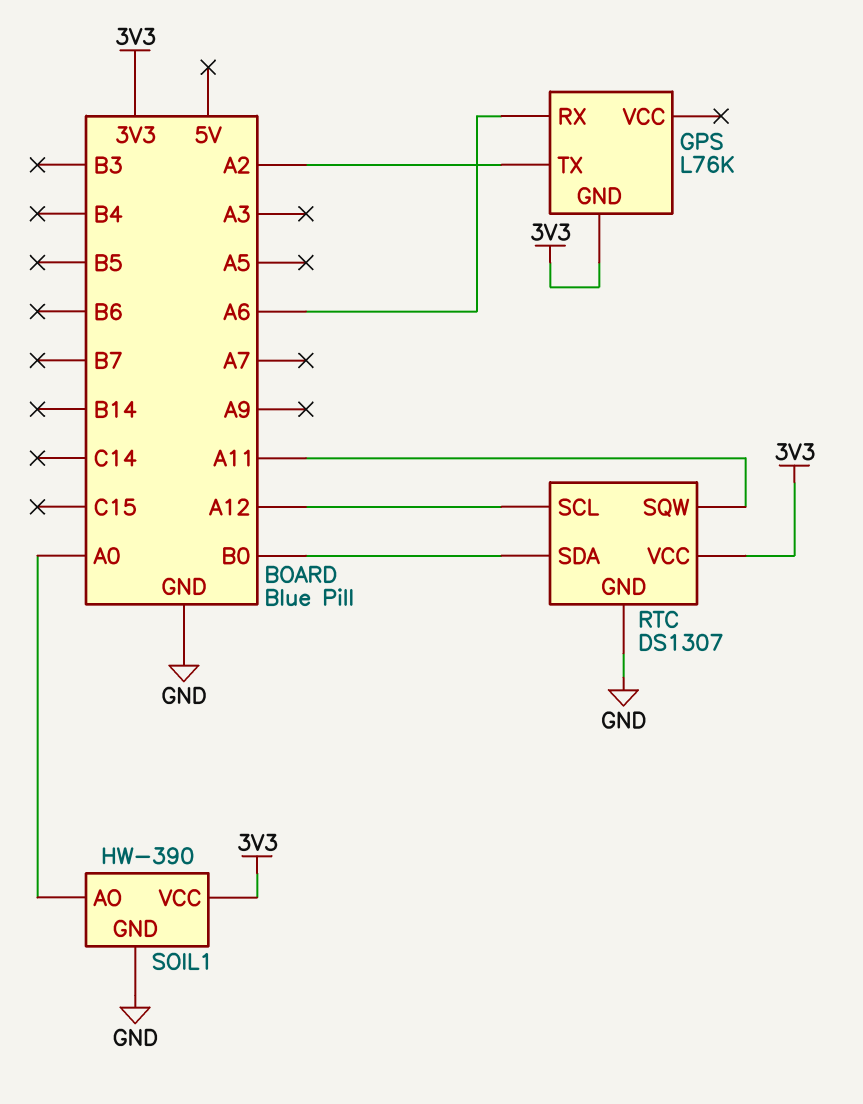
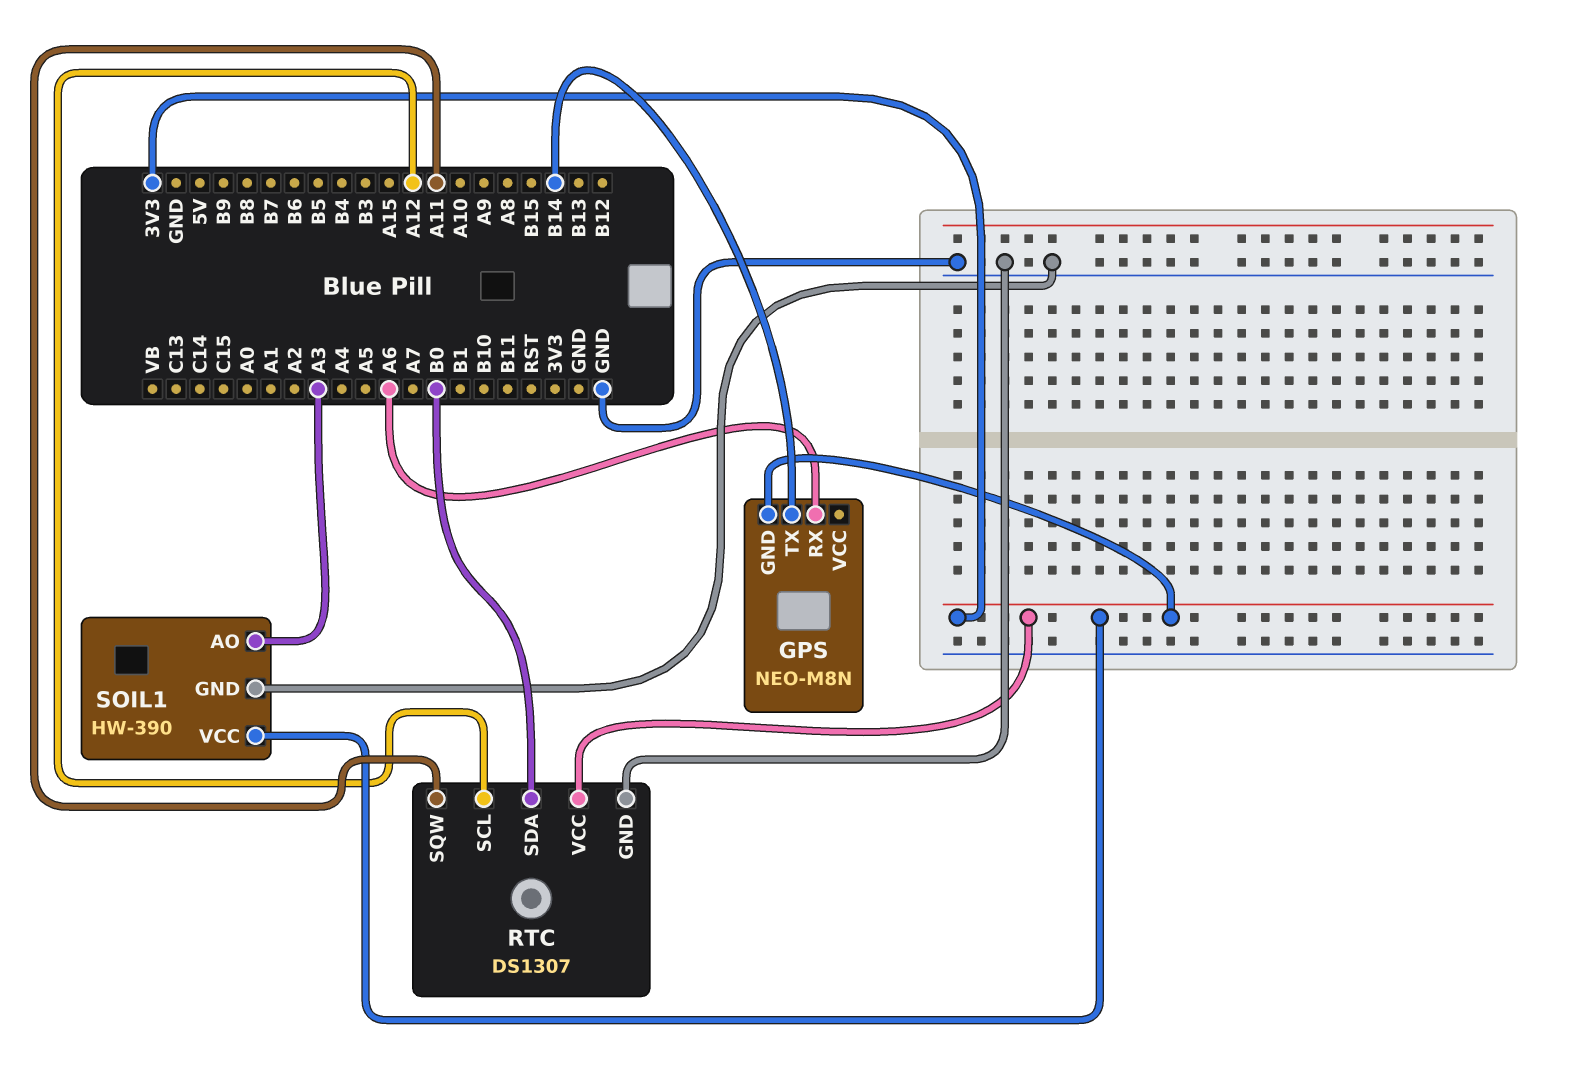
GPS: L76K -> NEO-M8N
GPS pin TX: A2 -> B14
SOIL1 pin AO: A0 -> A3

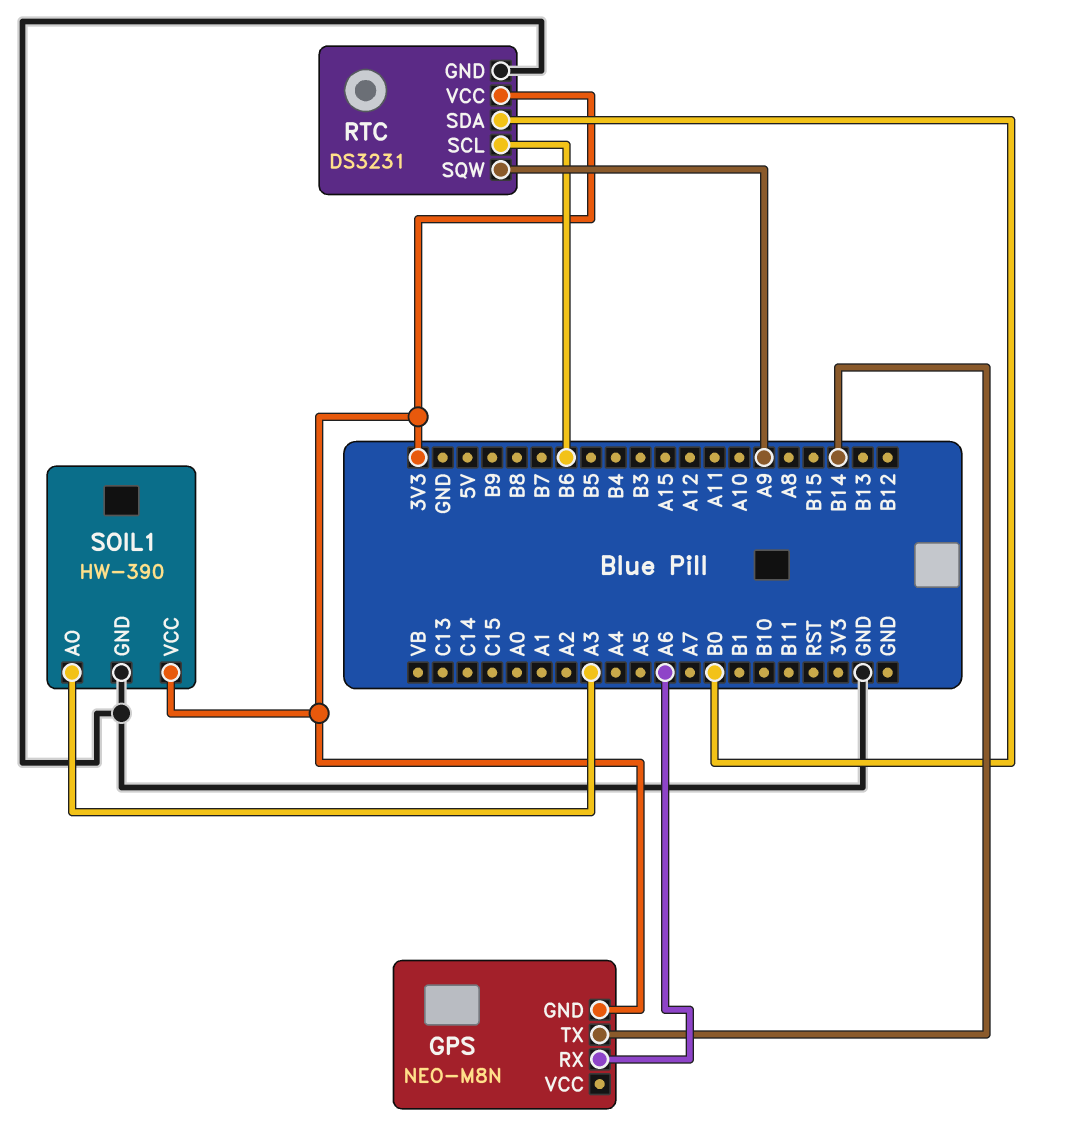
RTC: DS1307 -> DS3231
RTC pin SCL: A12 -> B6
RTC pin SQW: A11 -> A9

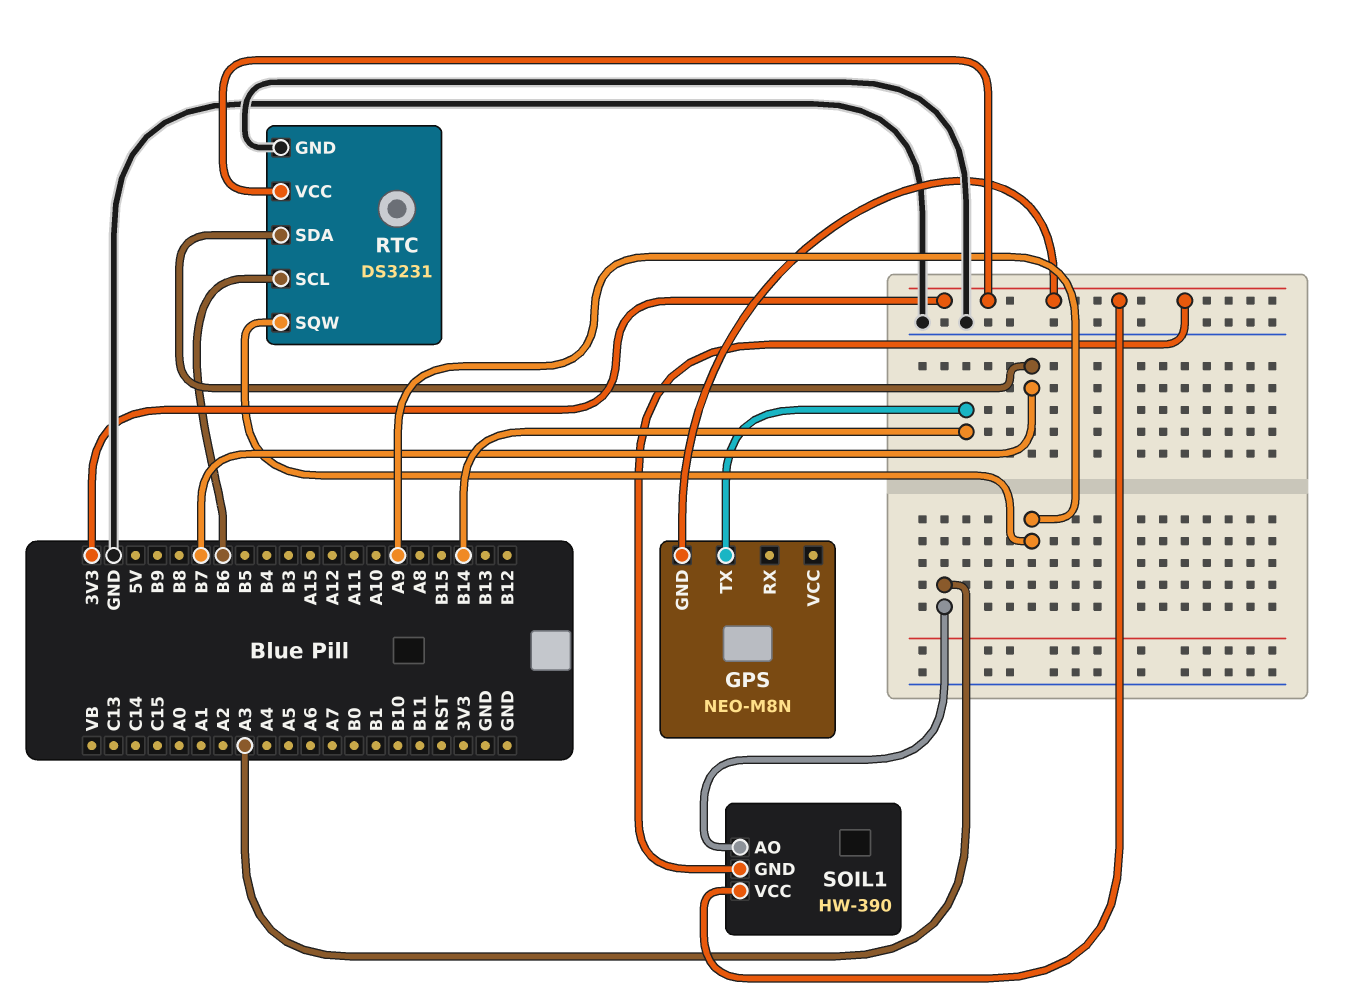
GPS pin RX: A6 -> none
RTC pin SDA: B0 -> B7
SOIL1 pin GND: GND -> 3V3

